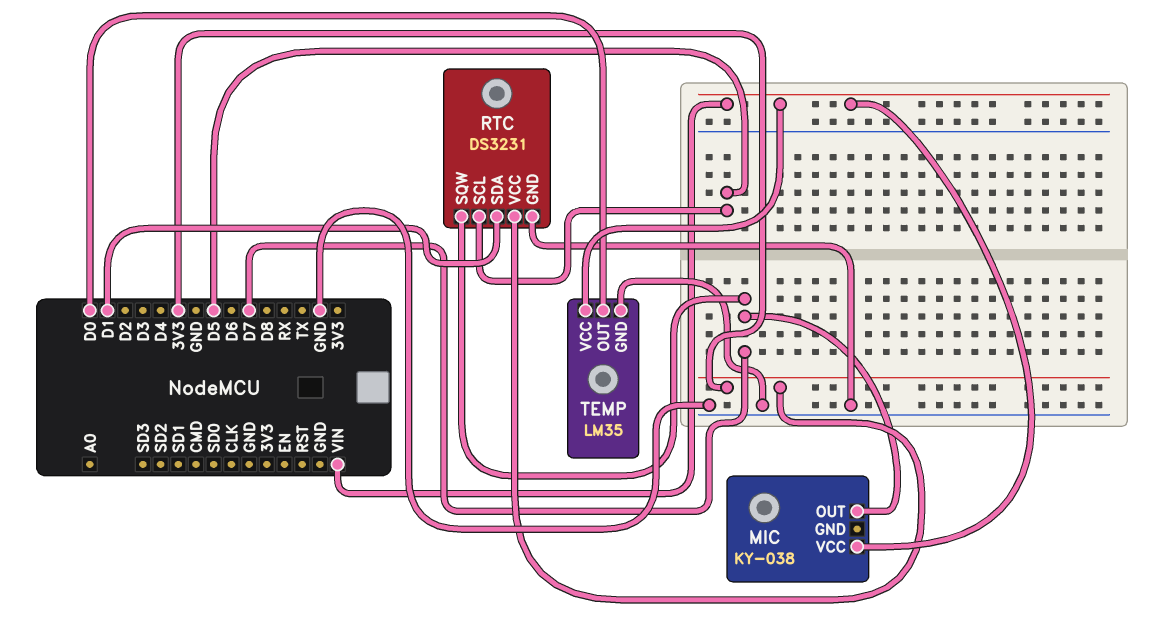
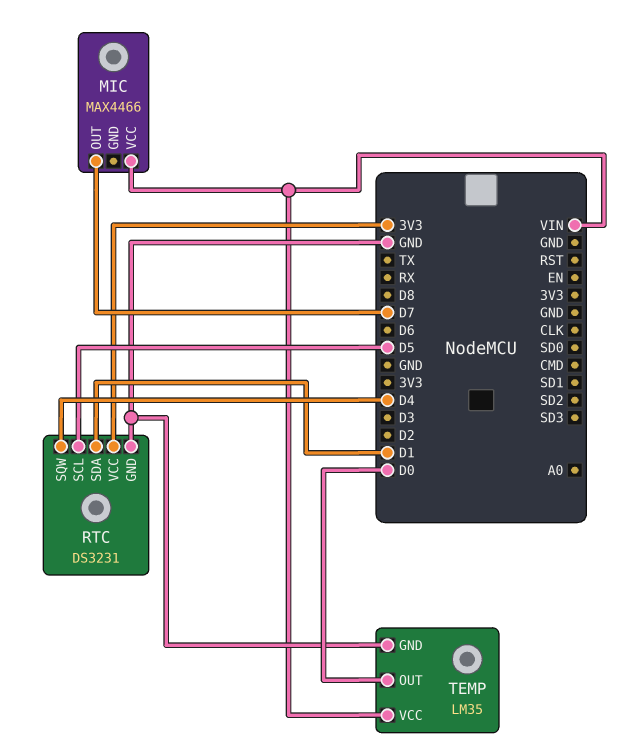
MIC: KY-038 -> MAX4466
RTC pin SQW: D7 -> D4

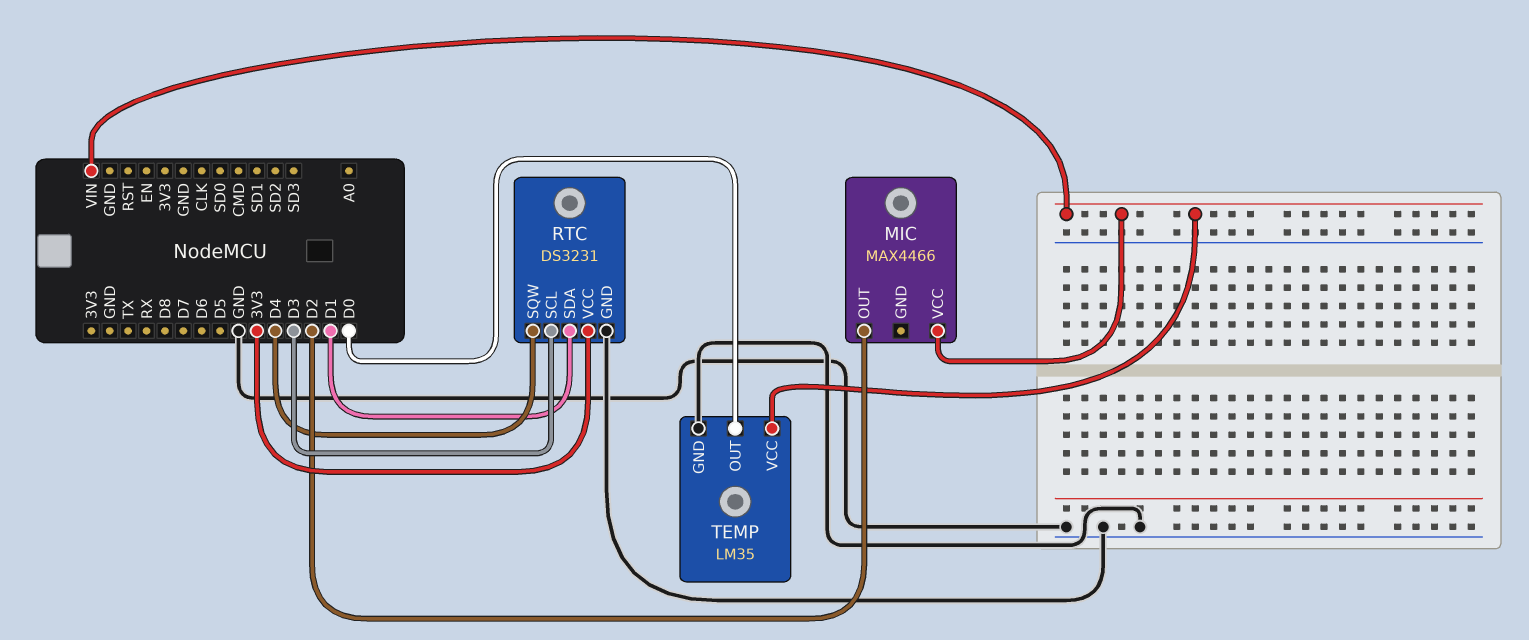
MIC pin OUT: D7 -> D2
RTC pin SCL: D5 -> D3

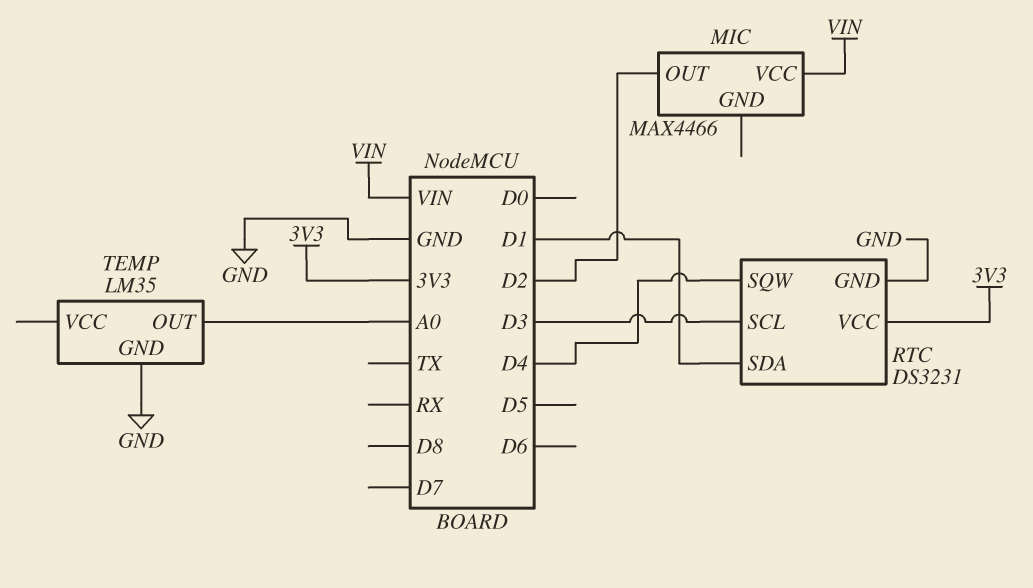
TEMP pin OUT: D0 -> A0
TEMP pin VCC: VIN -> none

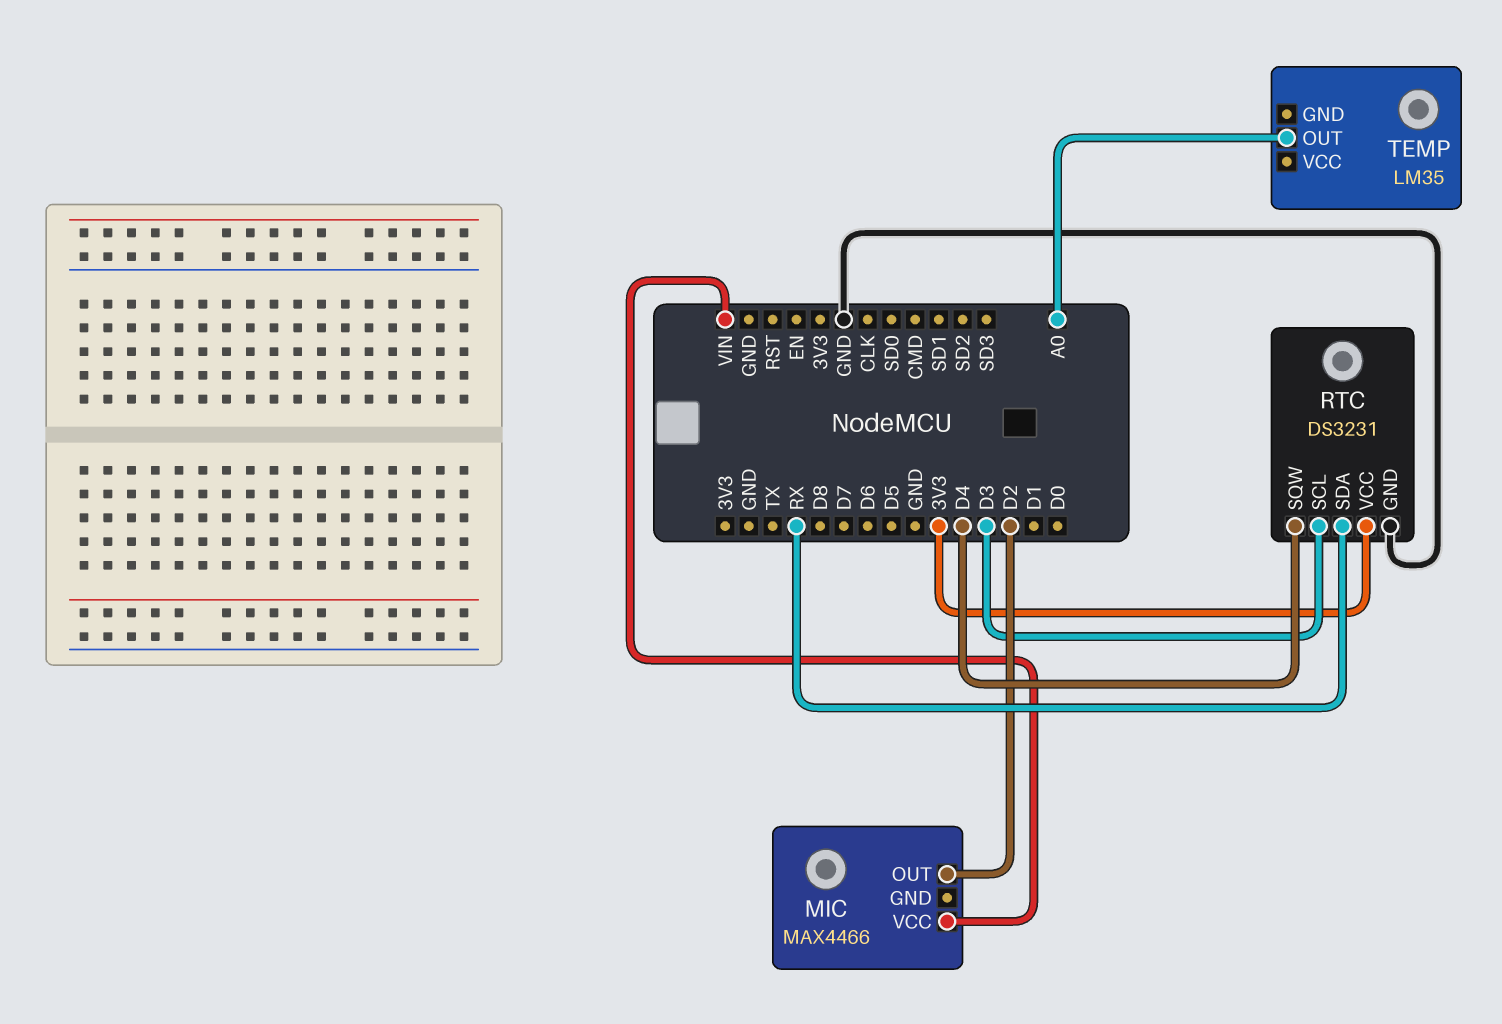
RTC pin SDA: D1 -> RX
TEMP pin GND: GND -> none

